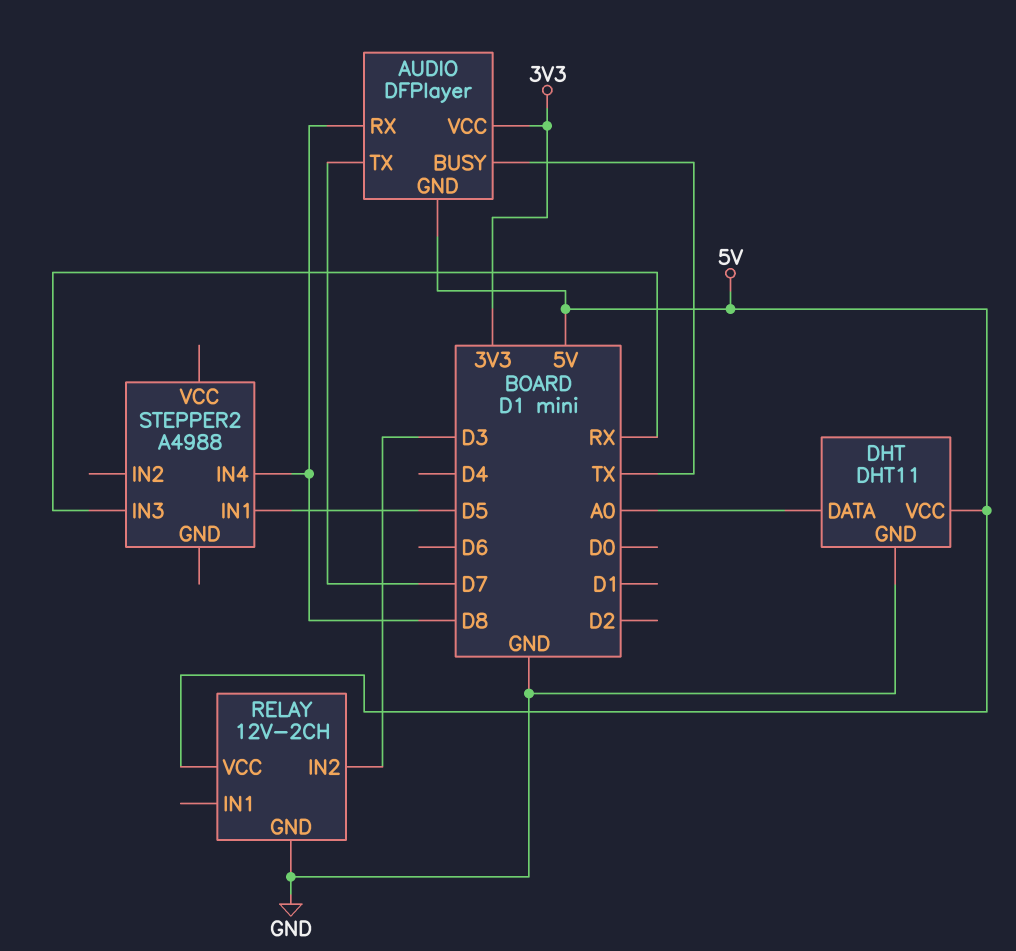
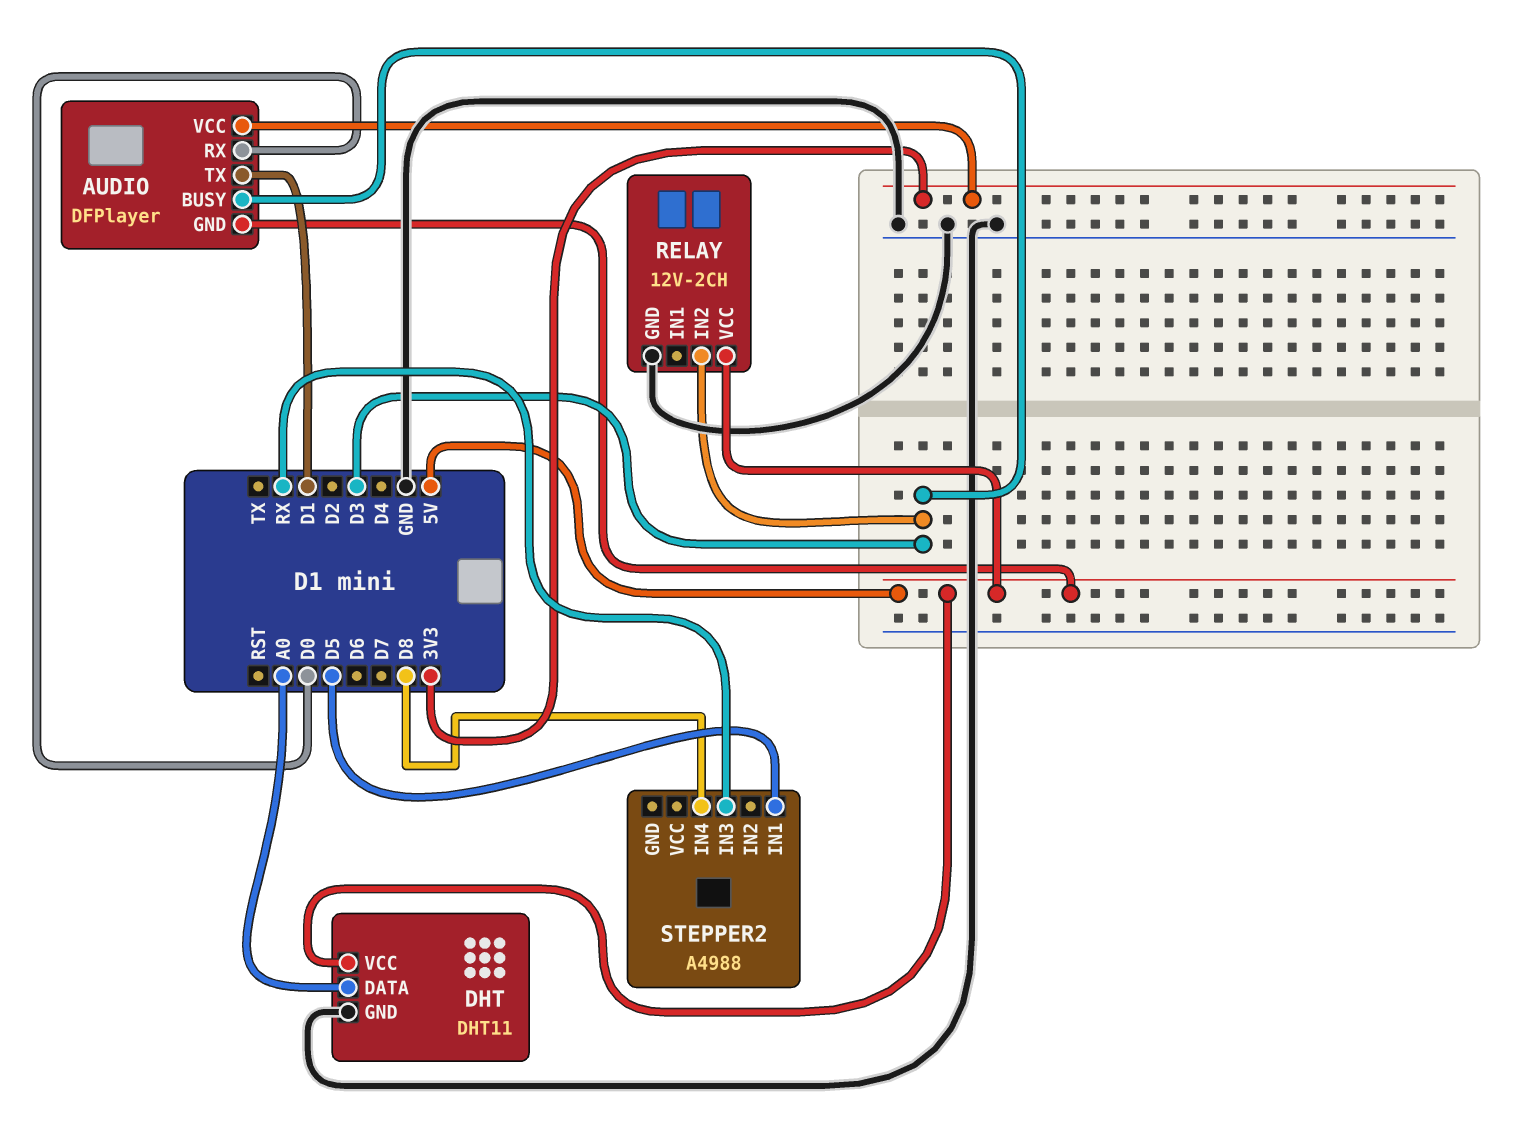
AUDIO pin BUSY: TX -> D3
AUDIO pin RX: D8 -> D0
AUDIO pin TX: D7 -> D1

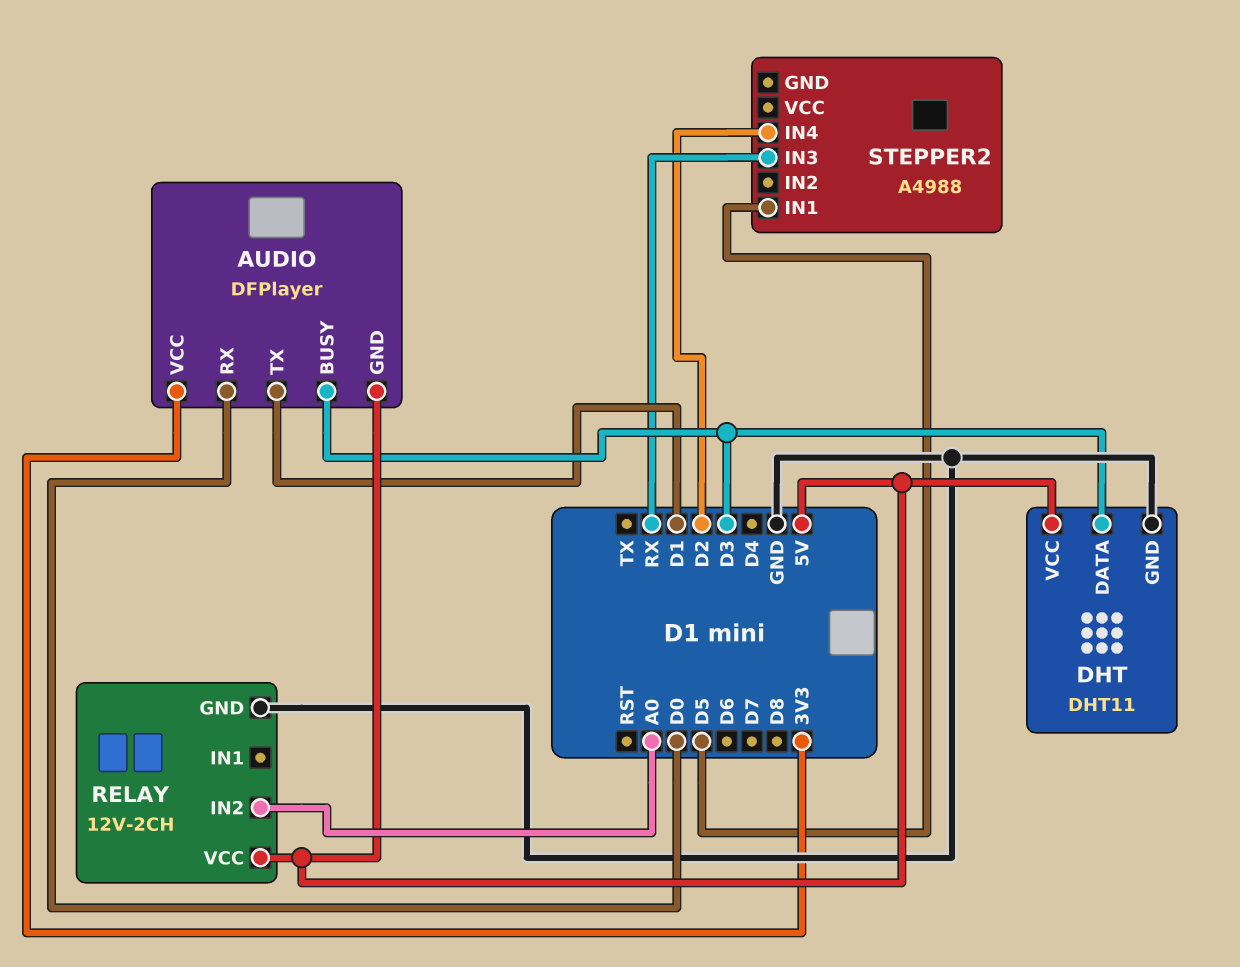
DHT pin DATA: A0 -> D3
RELAY pin IN2: D3 -> A0
STEPPER2 pin IN4: D8 -> D2

